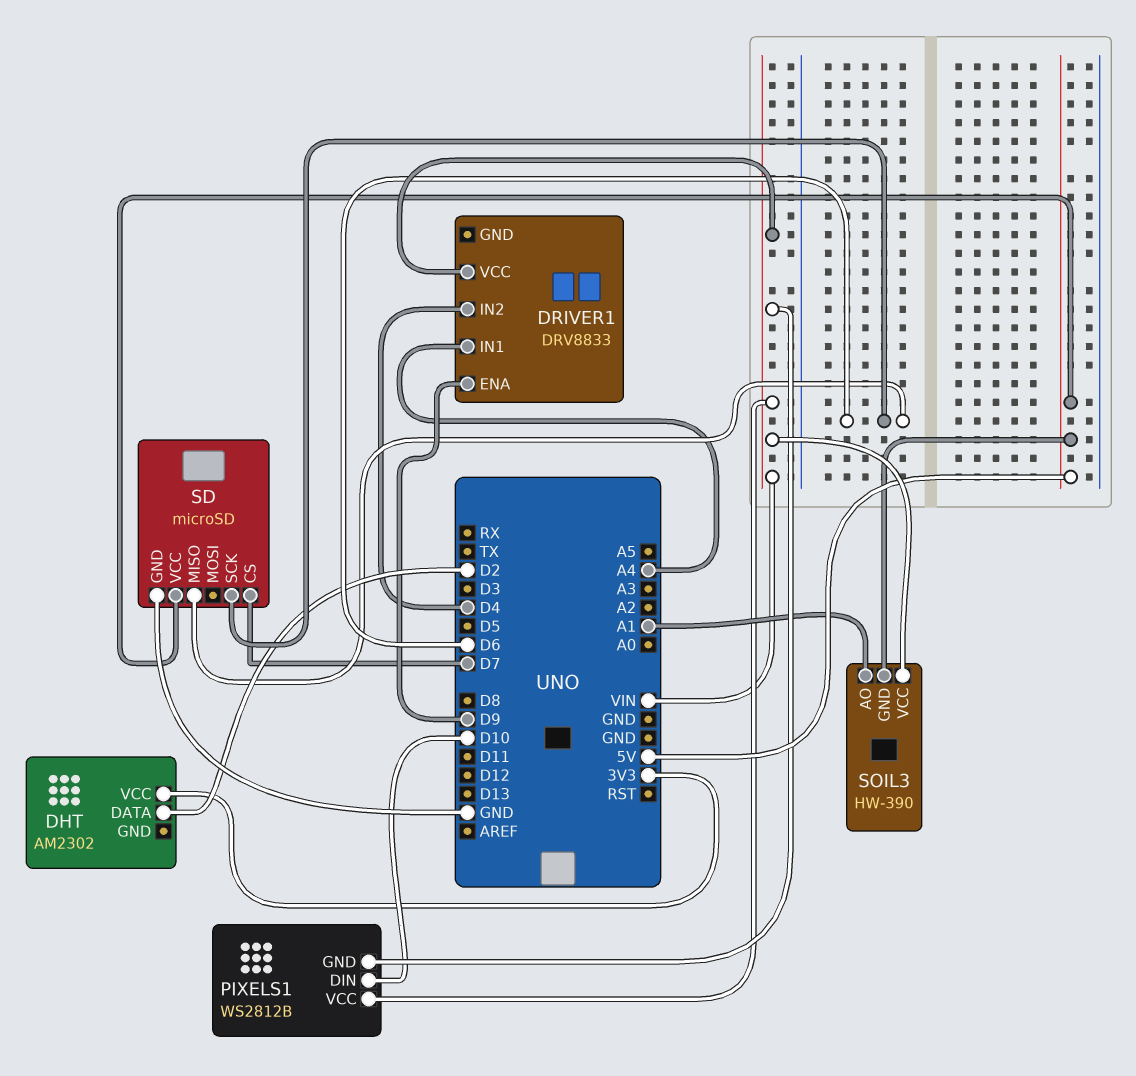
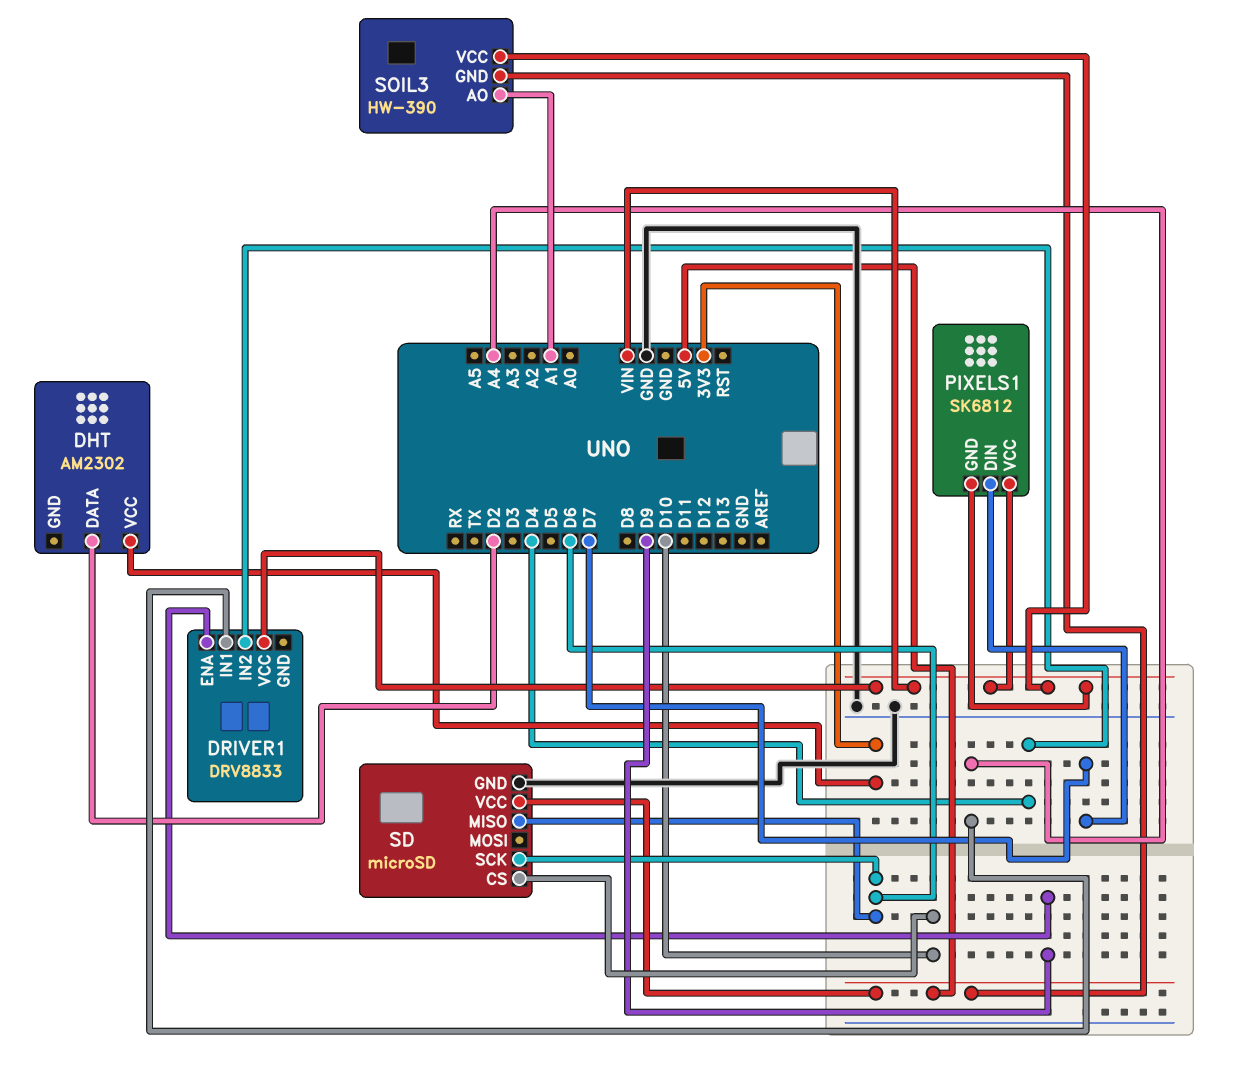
PIXELS1: WS2812B -> SK6812
PIXELS1 pin DIN: D10 -> D7
SD pin CS: D7 -> D10

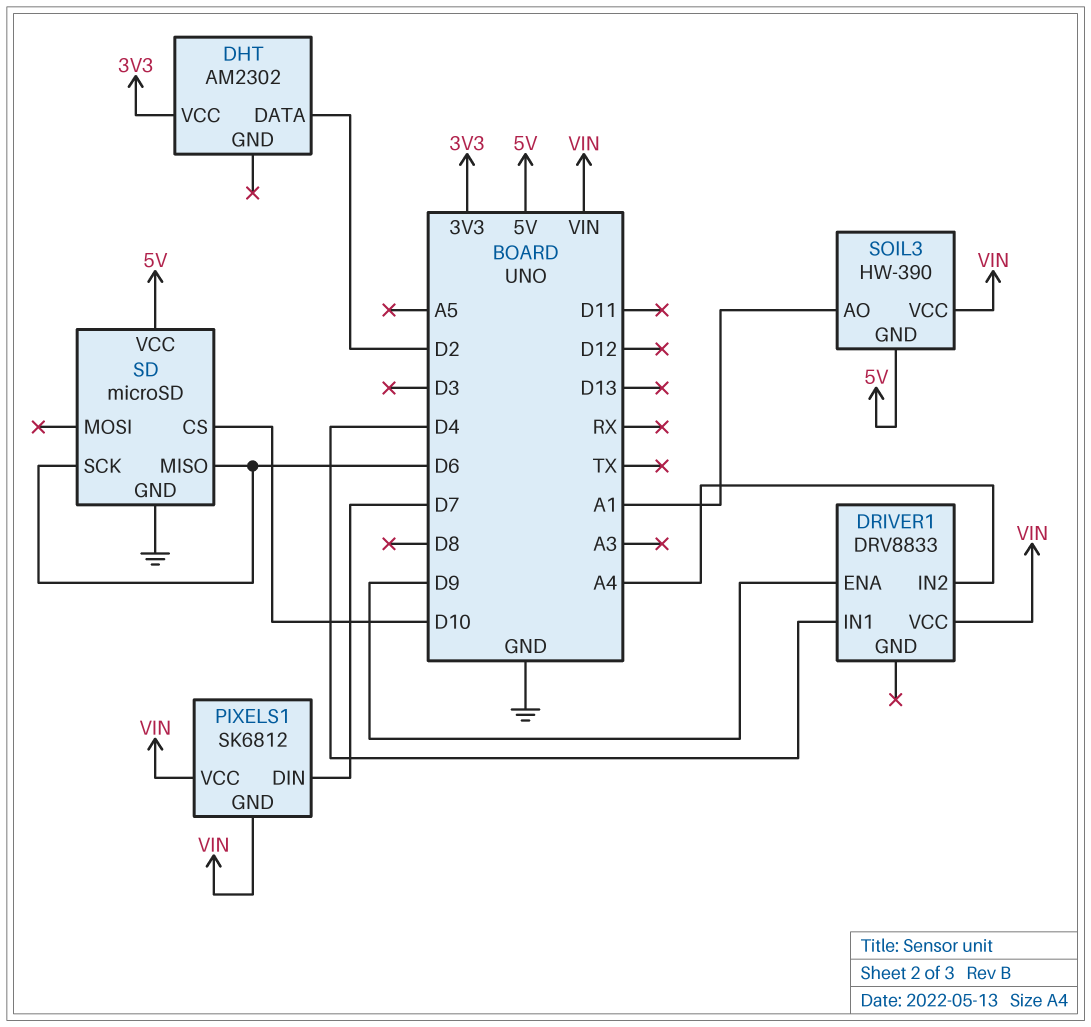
DRIVER1 pin IN1: A4 -> D4
DRIVER1 pin IN2: D4 -> A4

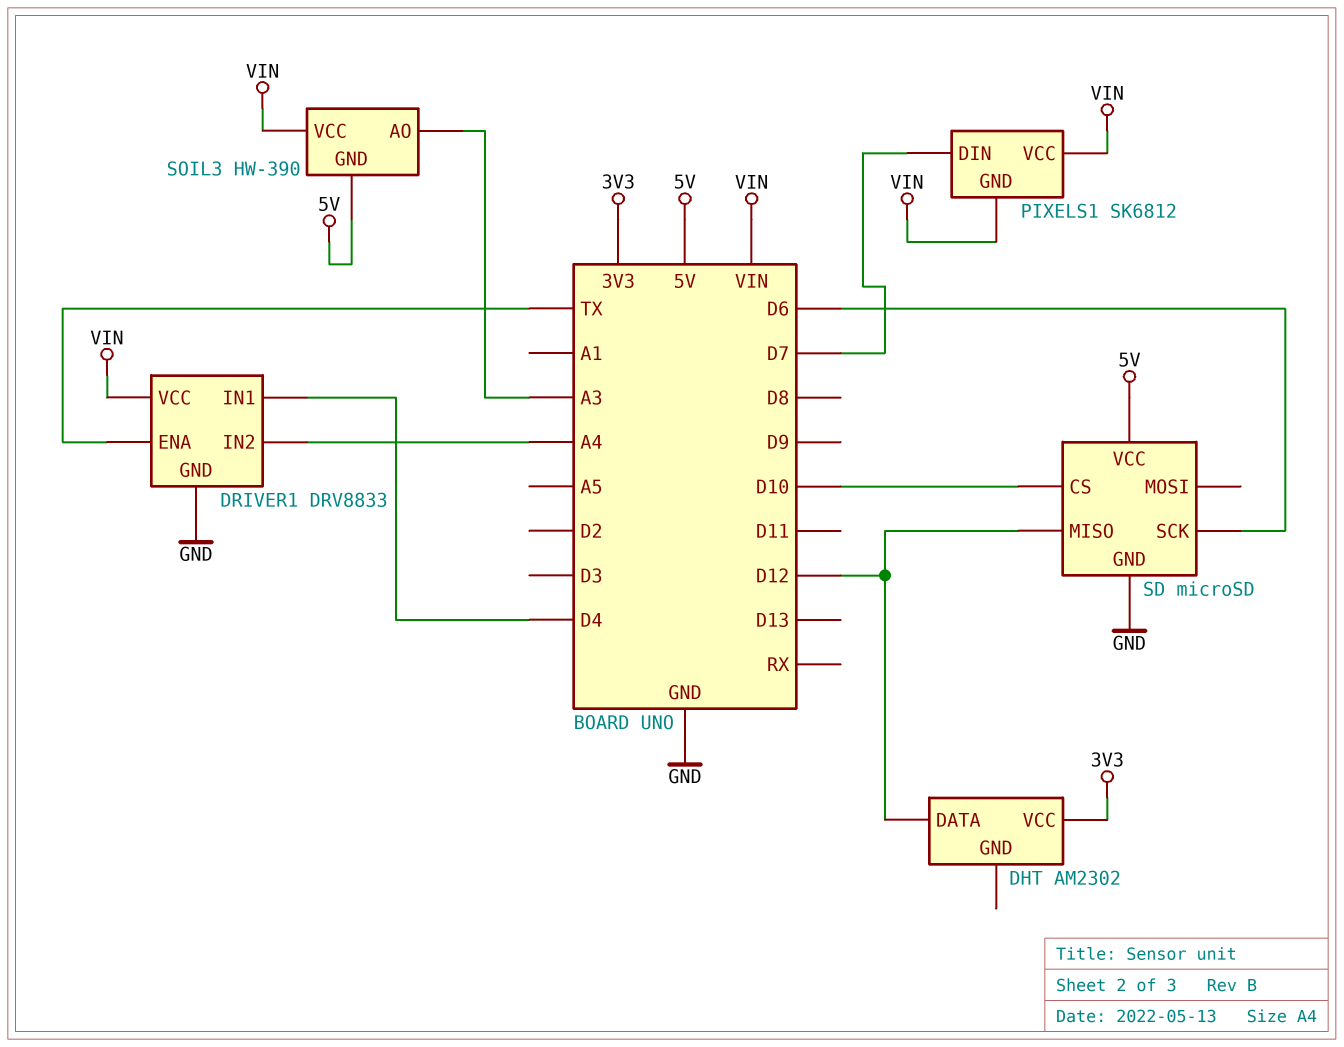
DHT pin DATA: D2 -> D12
DRIVER1 pin ENA: D9 -> TX
DRIVER1 pin GND: none -> GND
SD pin MISO: D6 -> D12
SOIL3 pin AO: A1 -> A3

